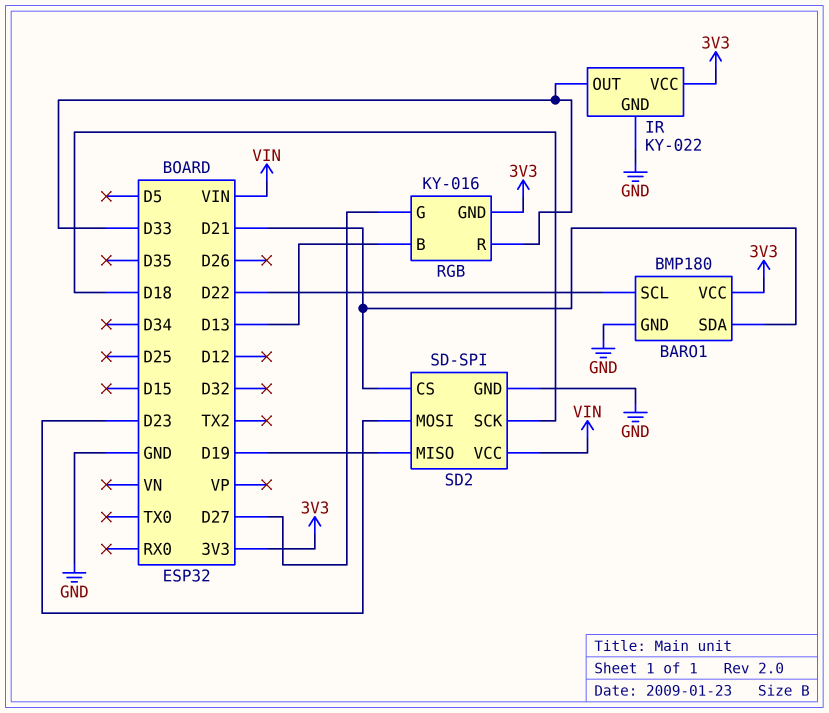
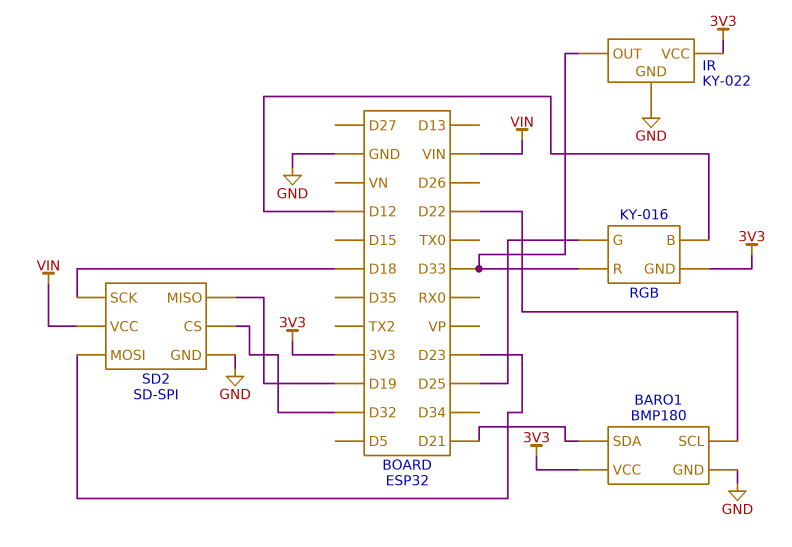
RGB pin B: D13 -> D12
RGB pin G: D27 -> D25
SD2 pin CS: D21 -> D32

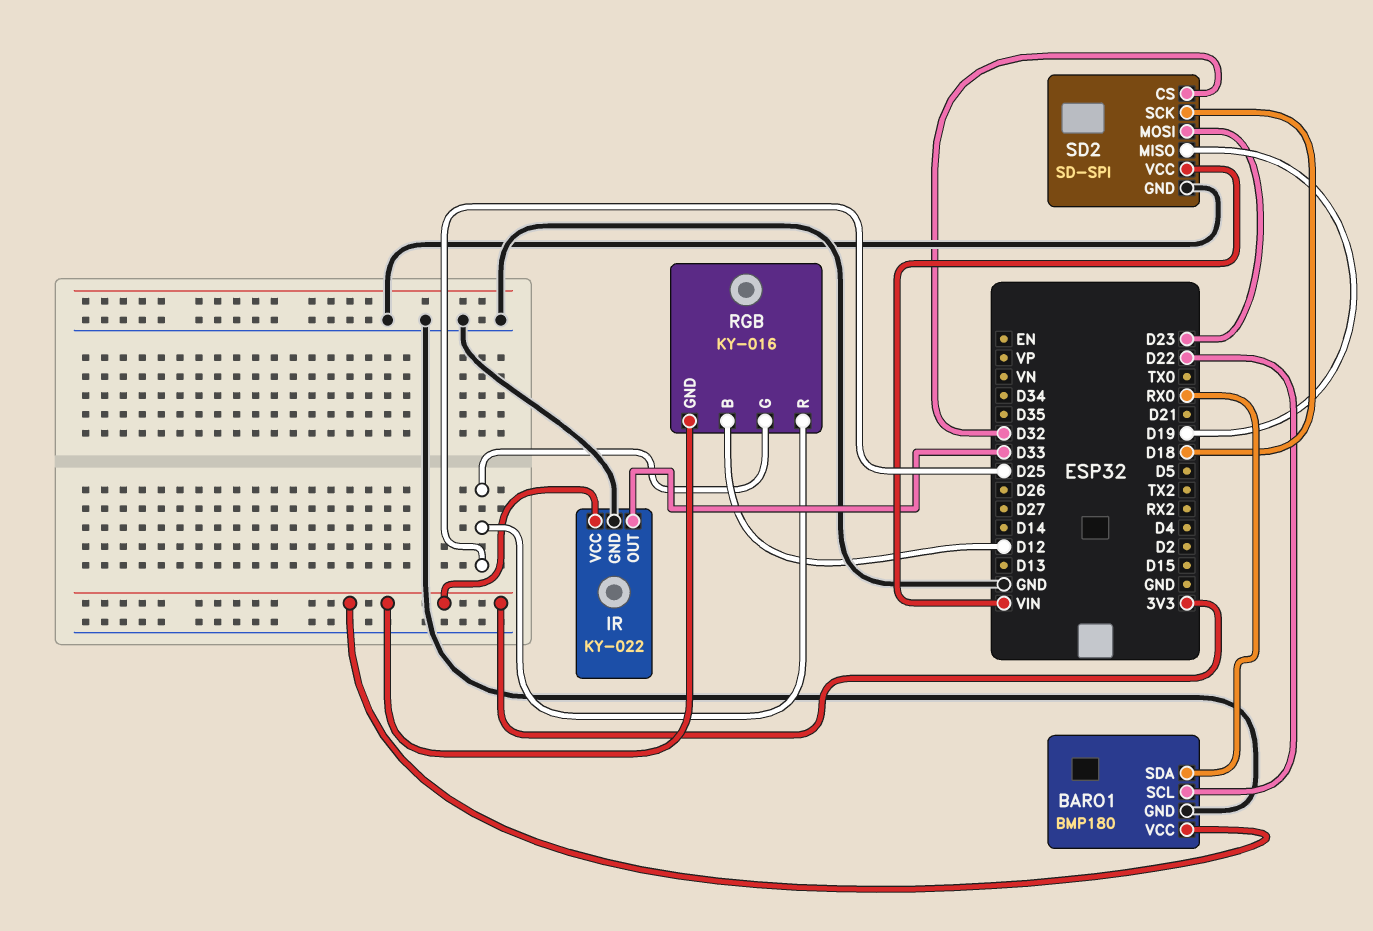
BARO1 pin SDA: D21 -> RX0
RGB pin R: D33 -> D25

